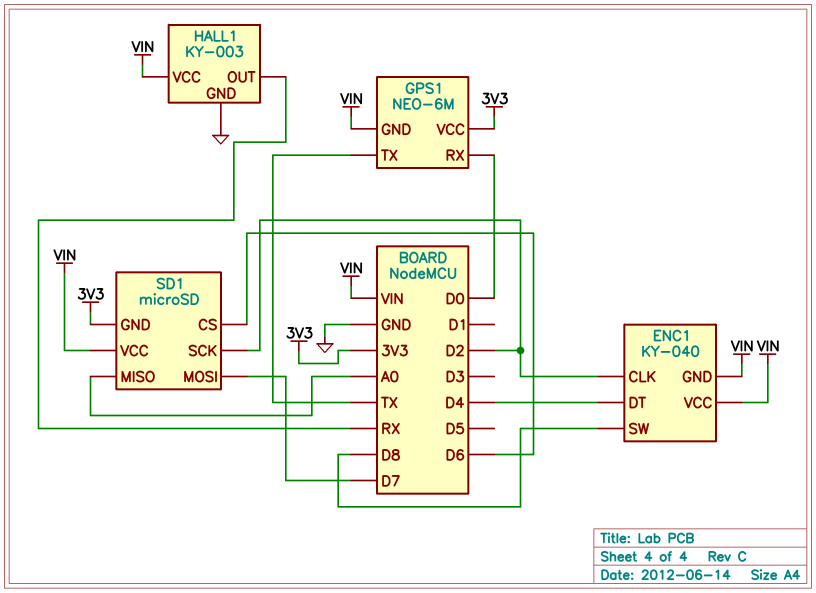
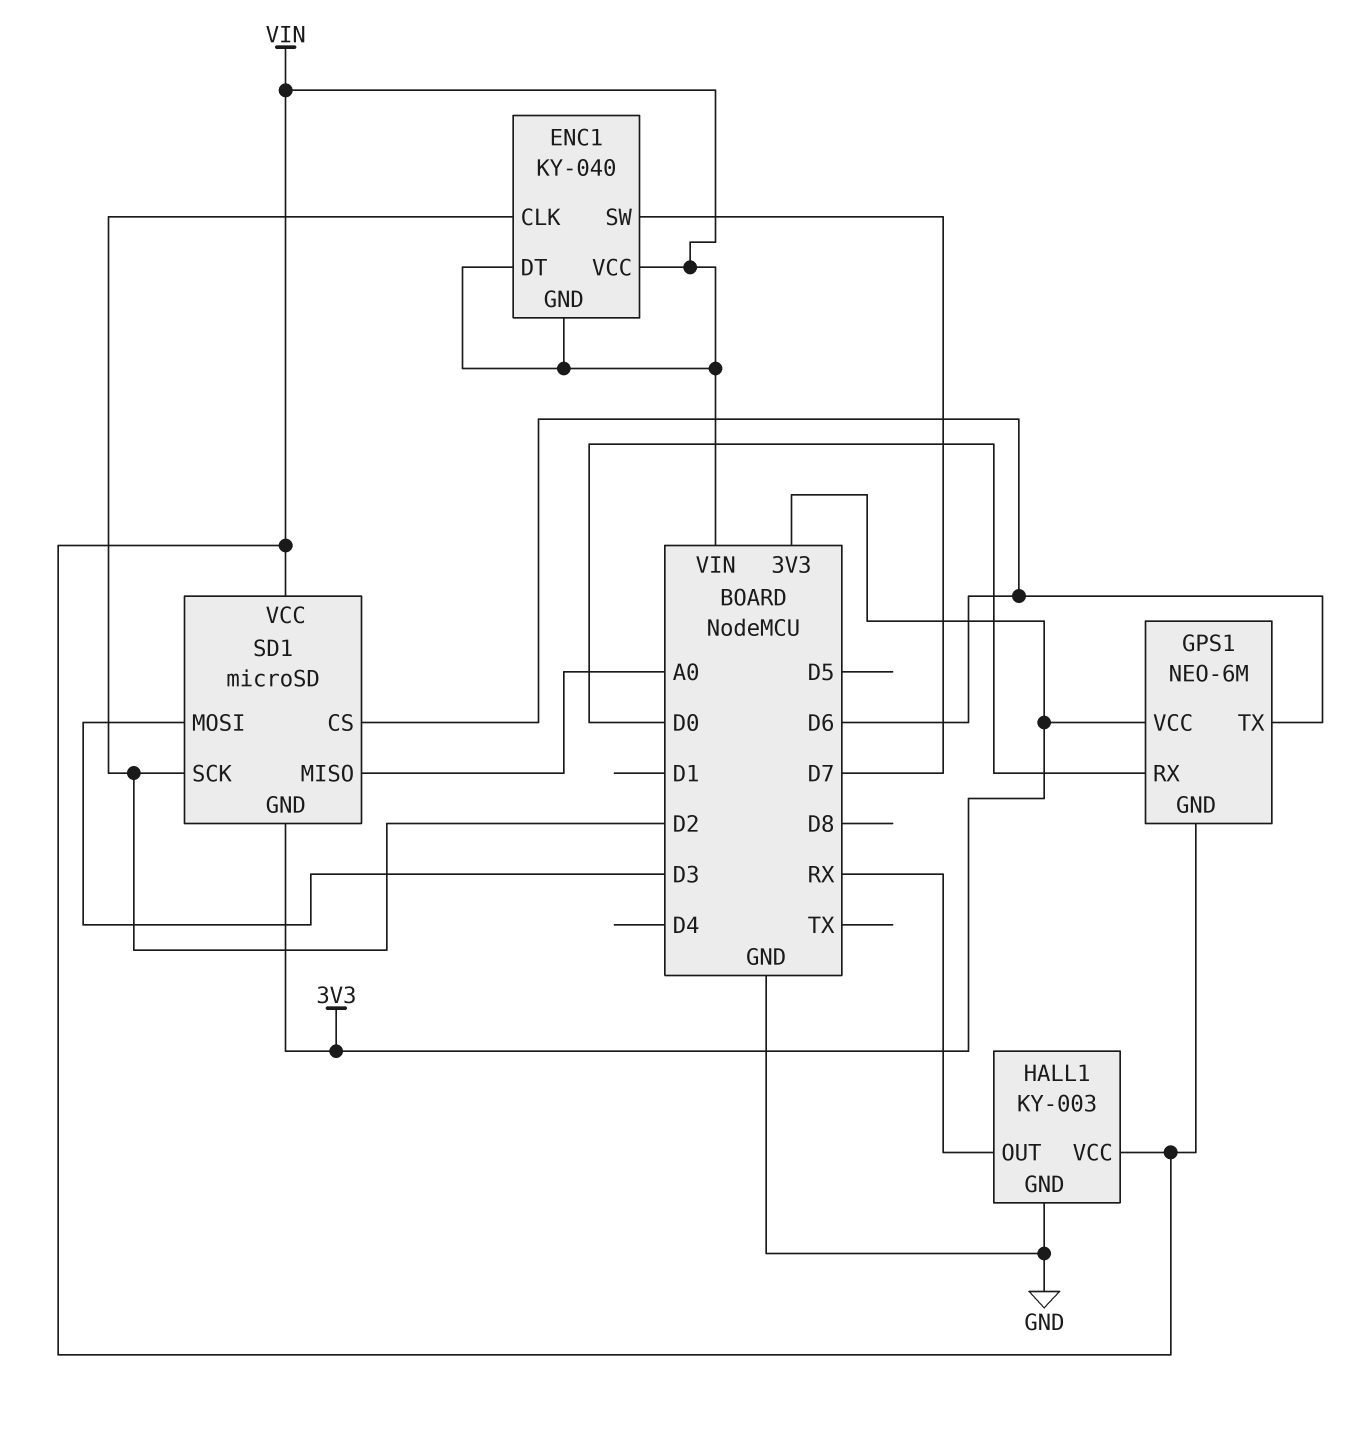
ENC1 pin DT: D4 -> VIN
ENC1 pin SW: D8 -> D7
GPS1 pin TX: TX -> D6
SD1 pin MOSI: D7 -> D3

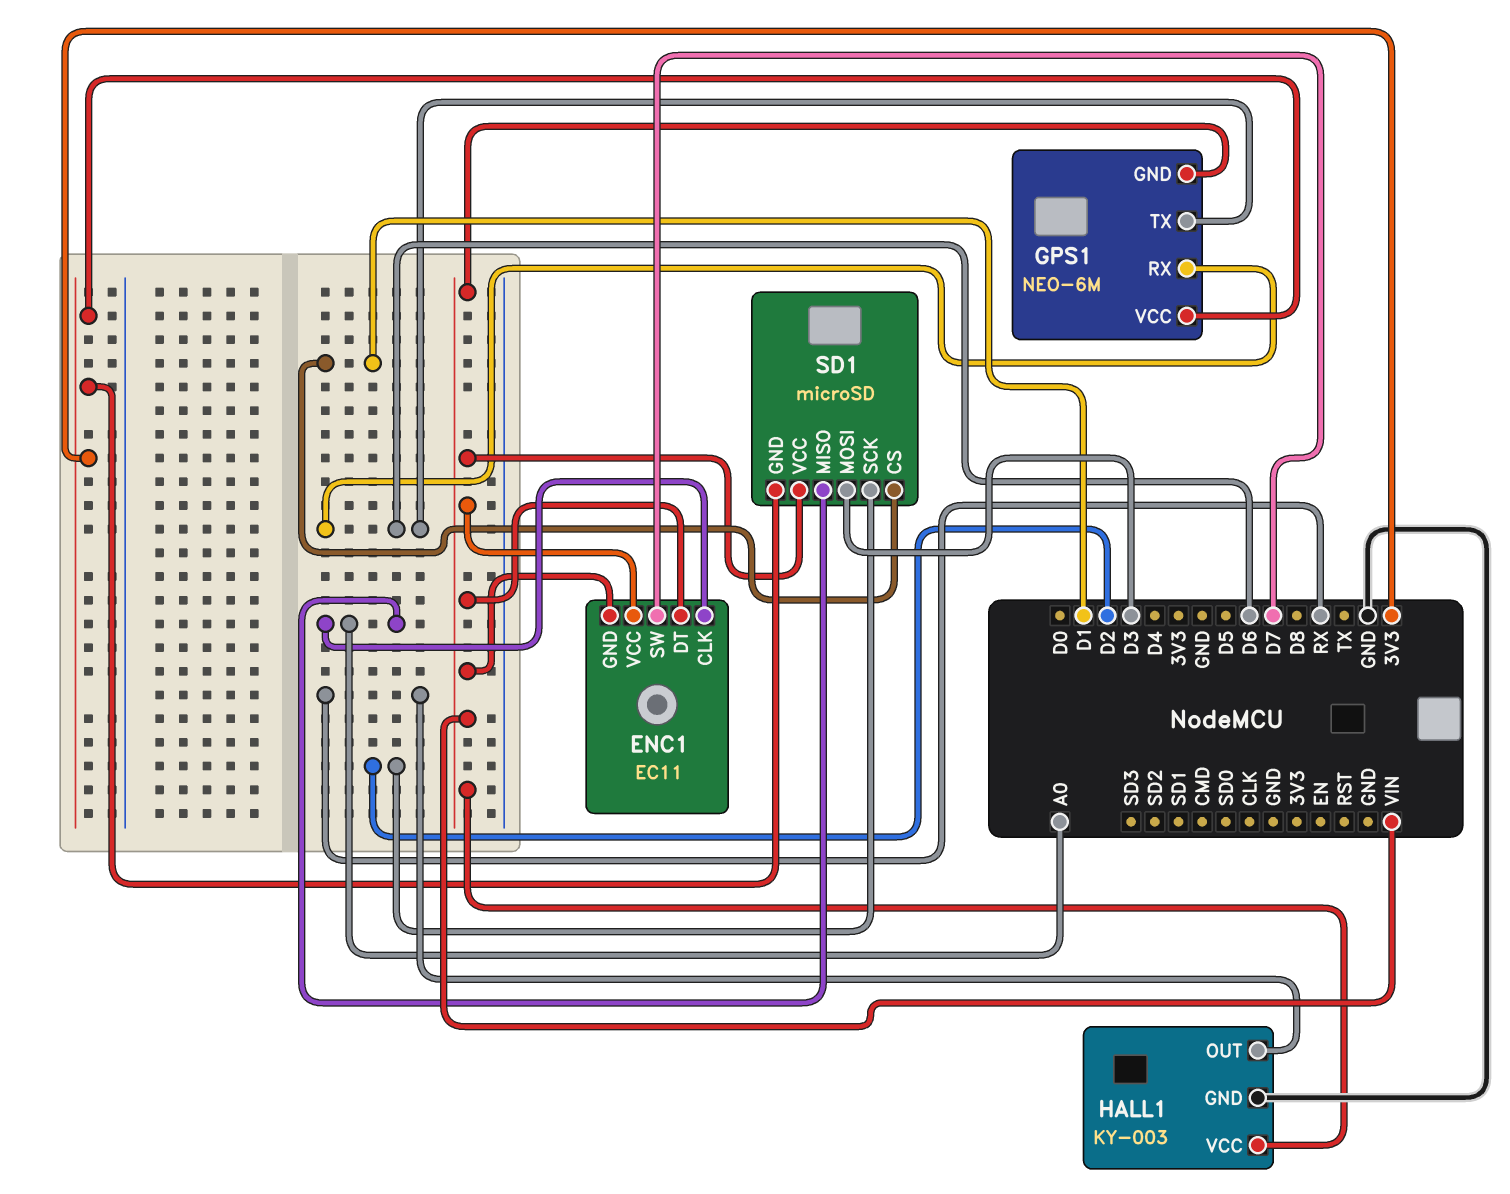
ENC1: KY-040 -> EC11
ENC1 pin CLK: D2 -> A0
GPS1 pin RX: D0 -> D6
SD1 pin CS: D6 -> D1

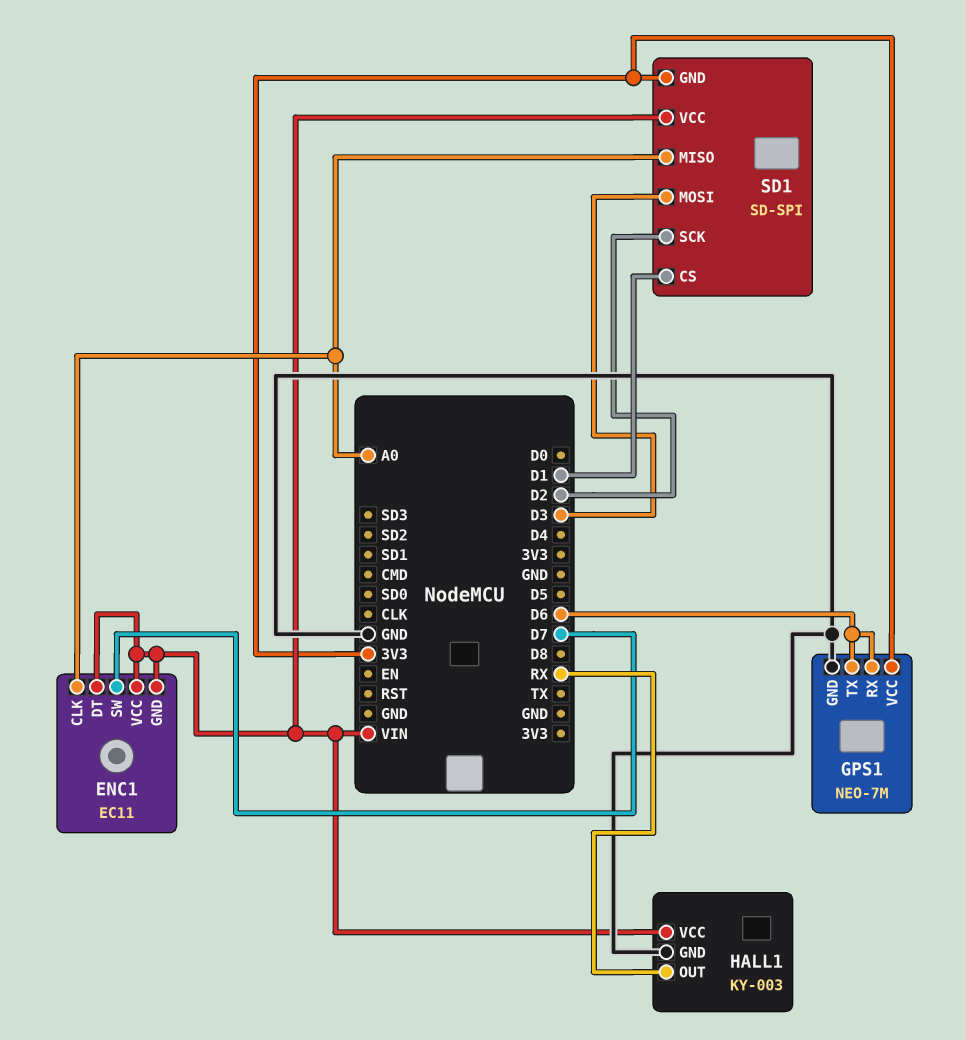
GPS1: NEO-6M -> NEO-7M
GPS1 pin GND: VIN -> GND
SD1: microSD -> SD-SPI

